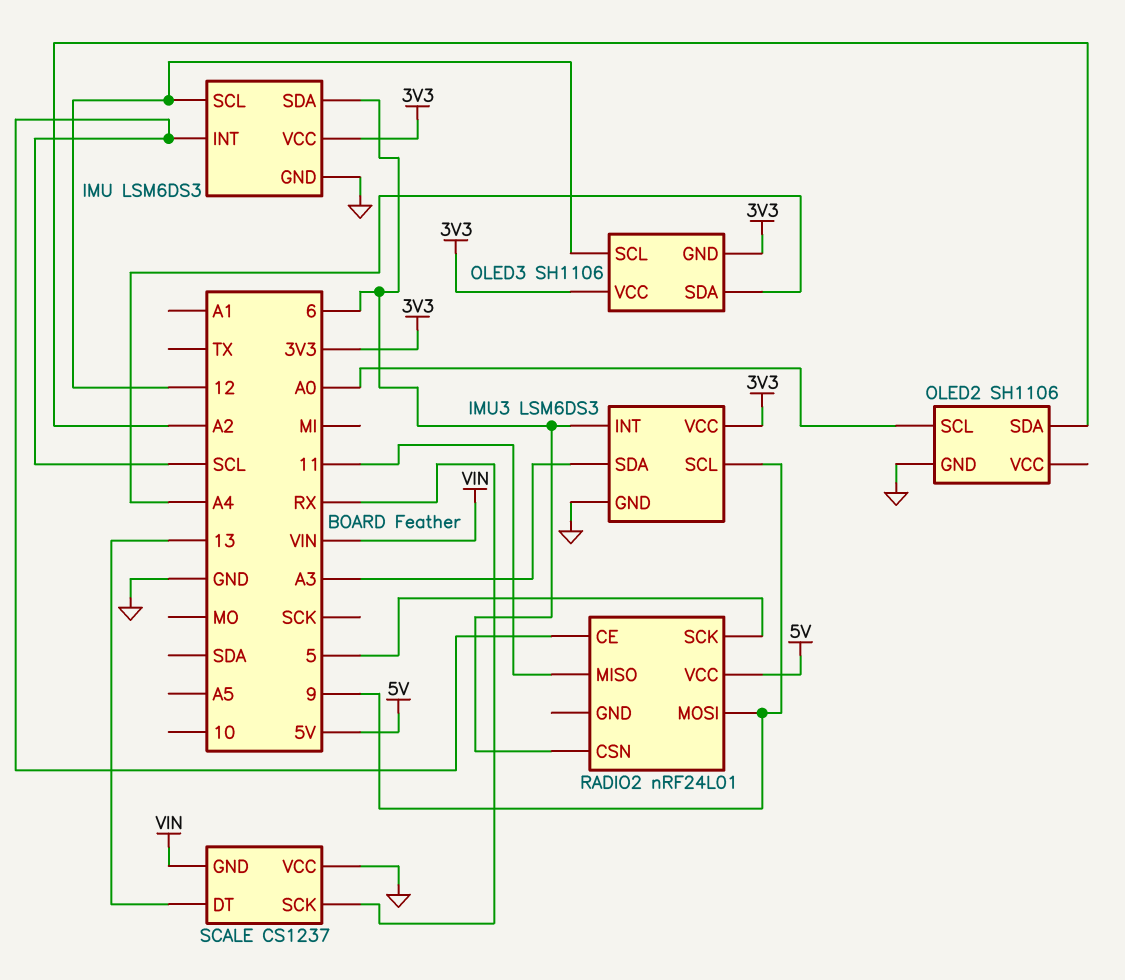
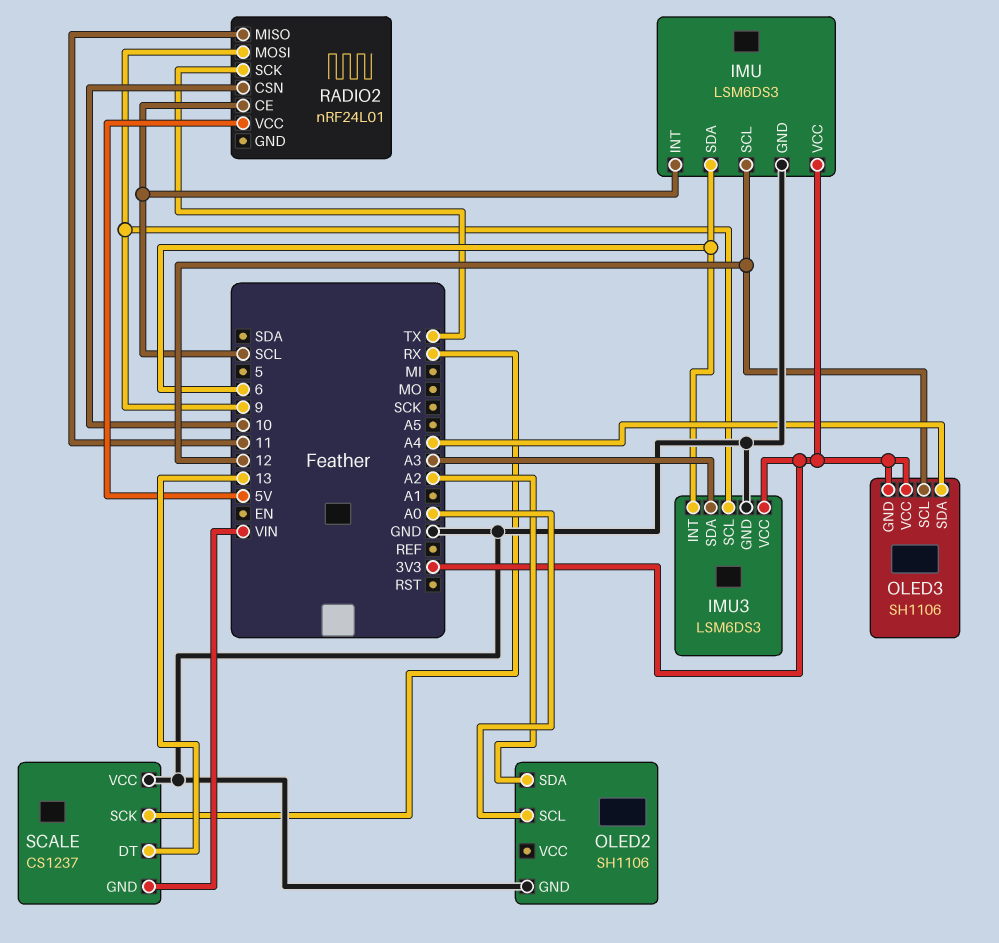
RADIO2 pin CSN: 6 -> 10
RADIO2 pin SCK: 5 -> TX

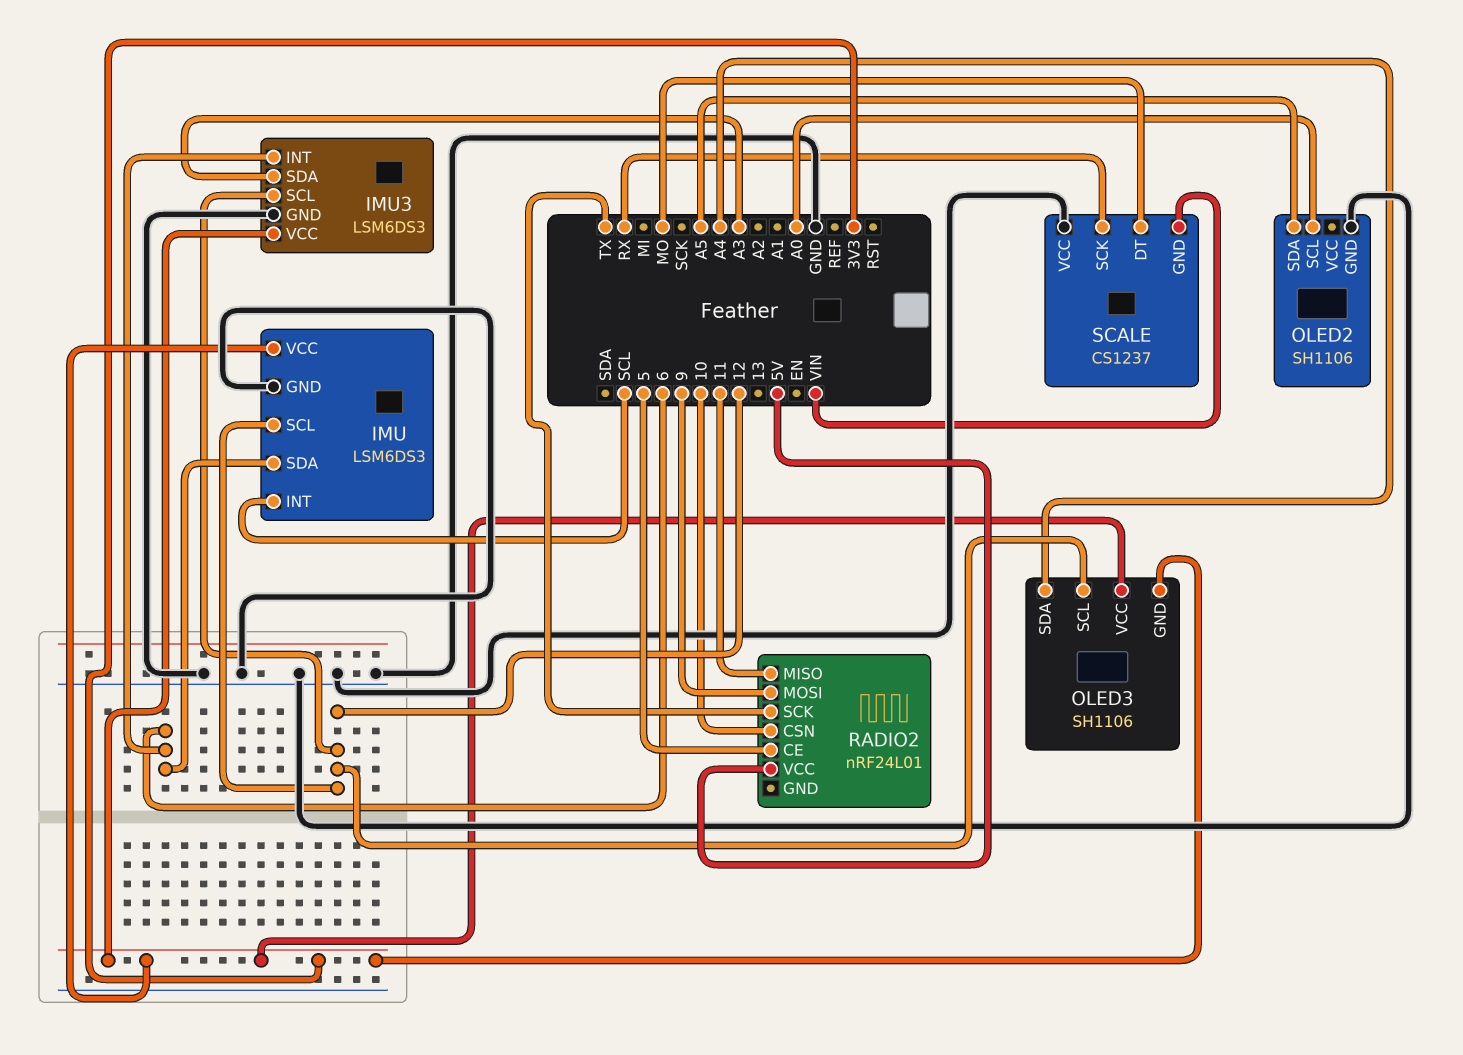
IMU3 pin SCL: 9 -> 12
OLED2 pin SDA: A2 -> A5
RADIO2 pin CE: SCL -> 5
SCALE pin DT: 13 -> MO

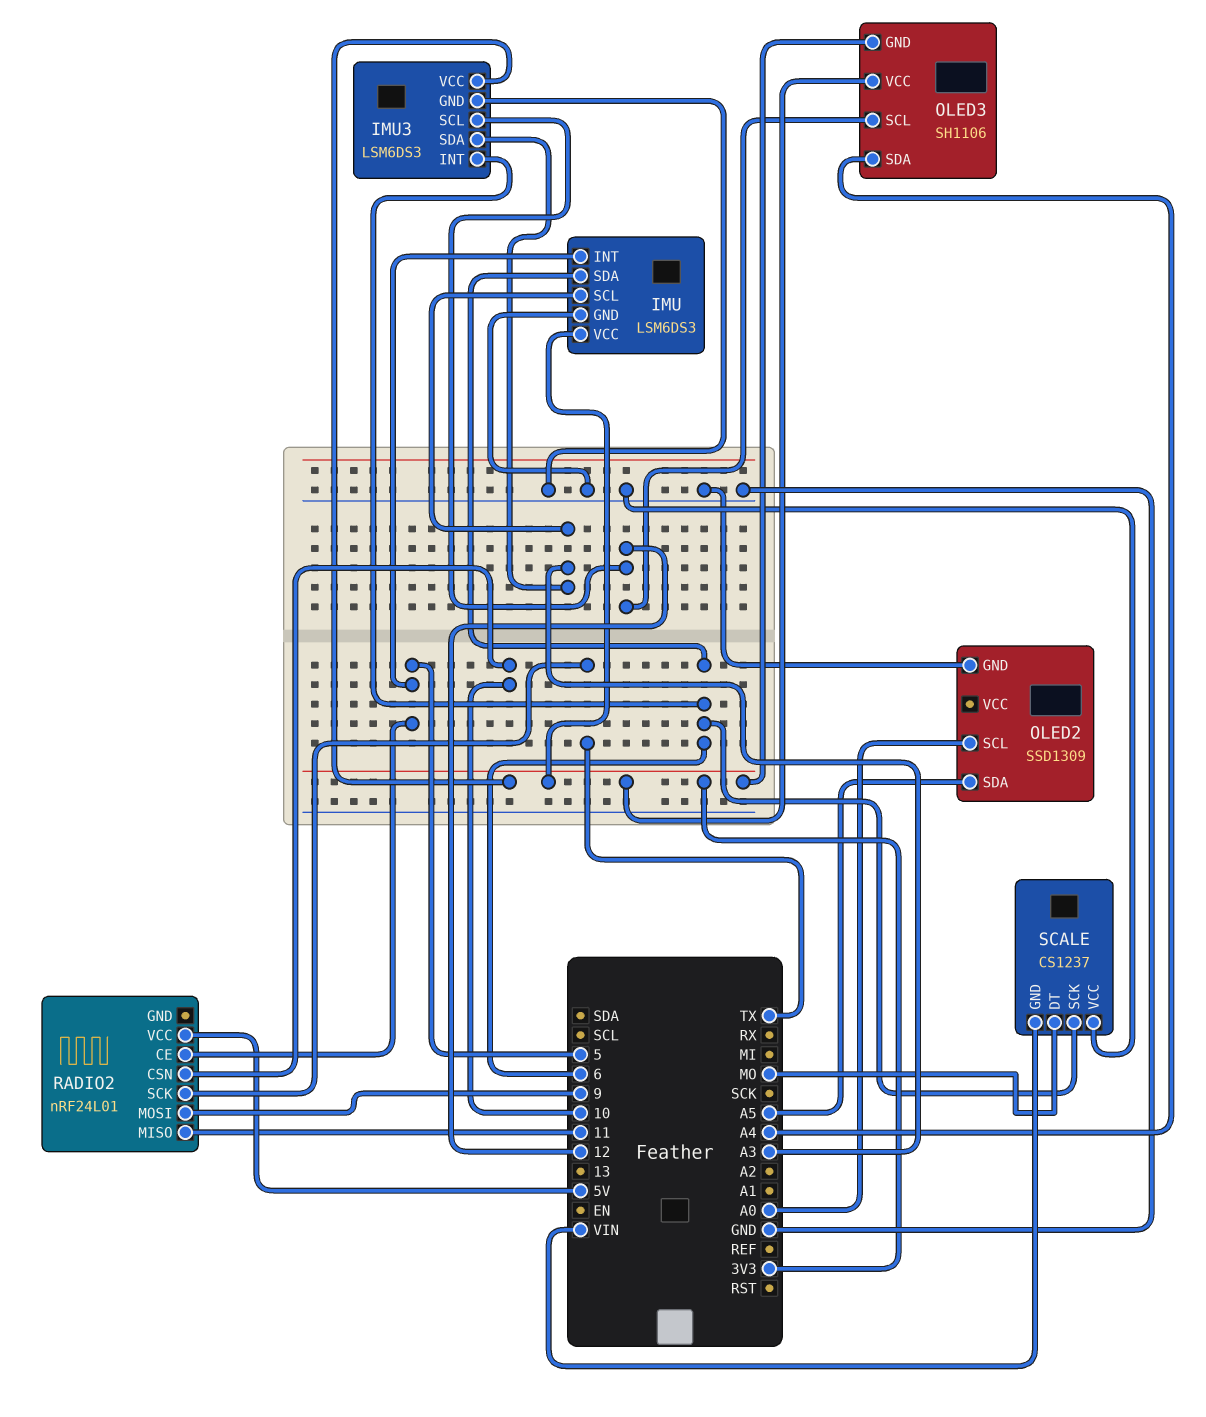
IMU pin INT: SCL -> 5
IMU pin SCL: 12 -> A3
OLED2: SH1106 -> SSD1309
SCALE pin SCK: RX -> 6

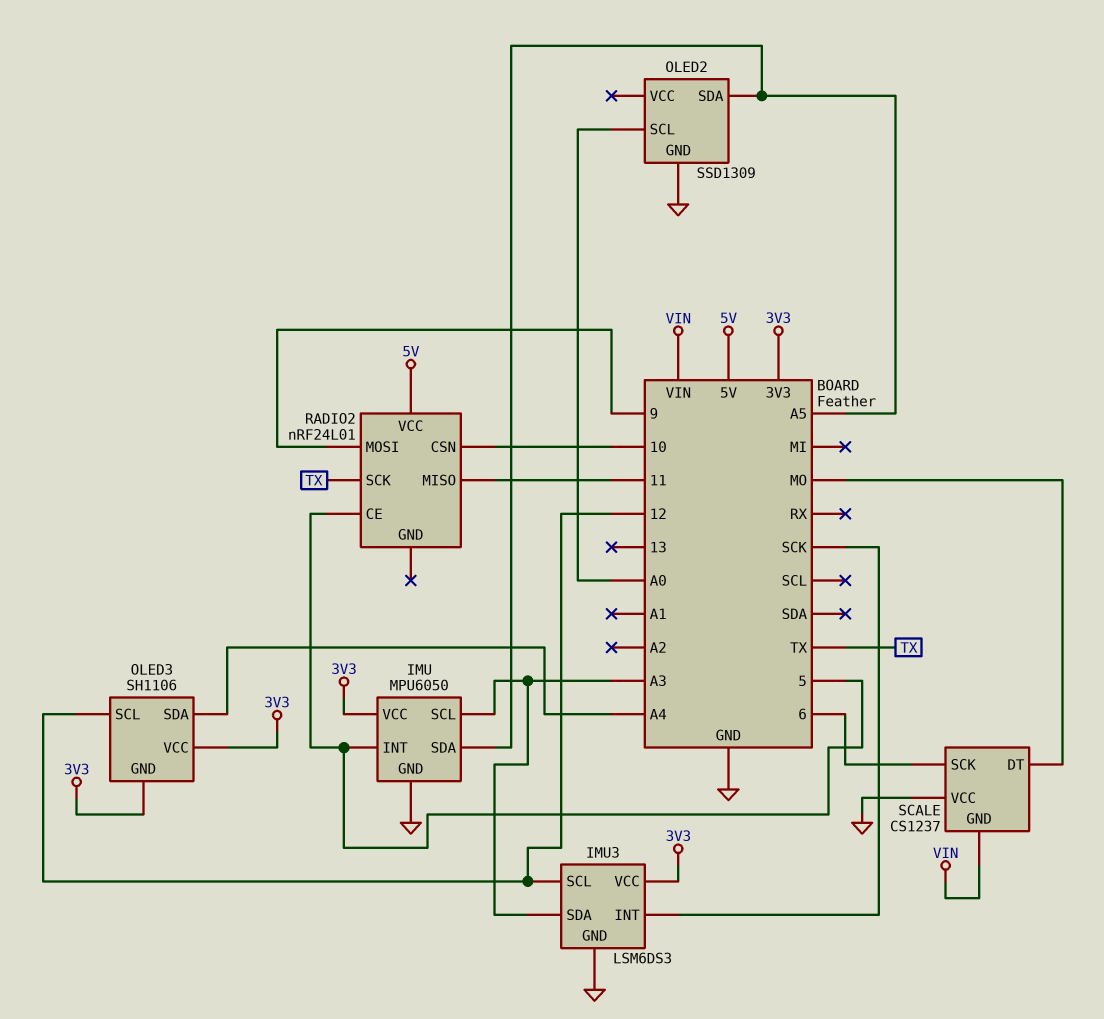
IMU: LSM6DS3 -> MPU6050
IMU pin SDA: 6 -> A5
IMU3 pin INT: 6 -> SCK

